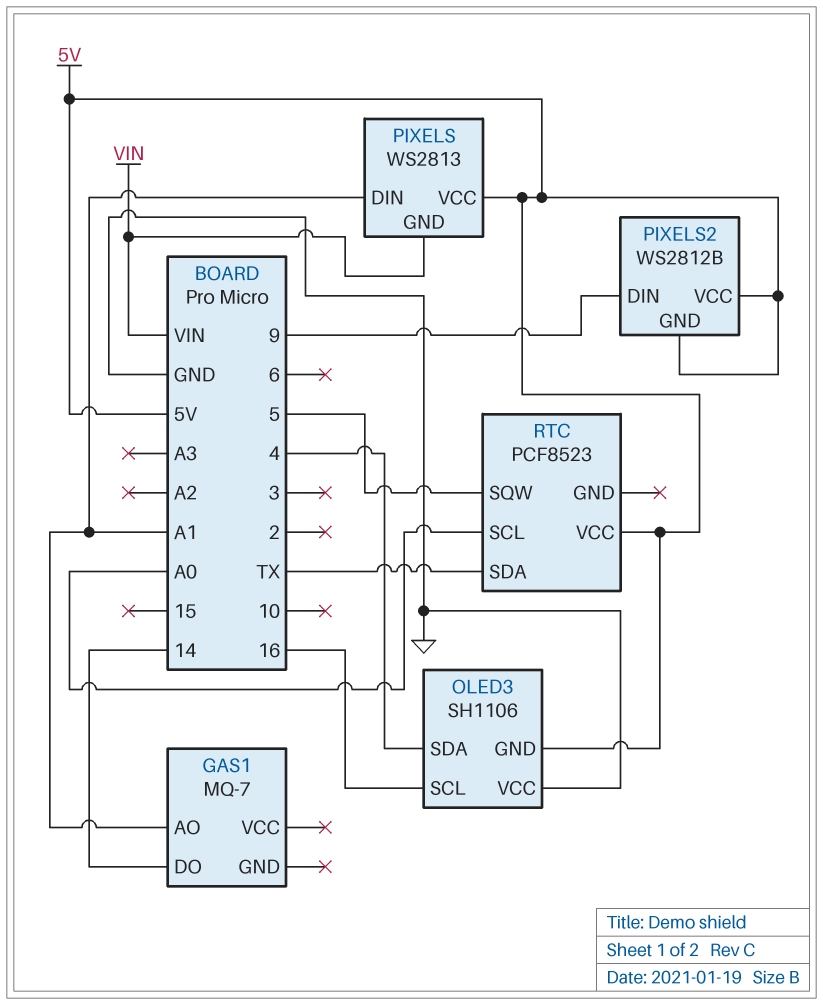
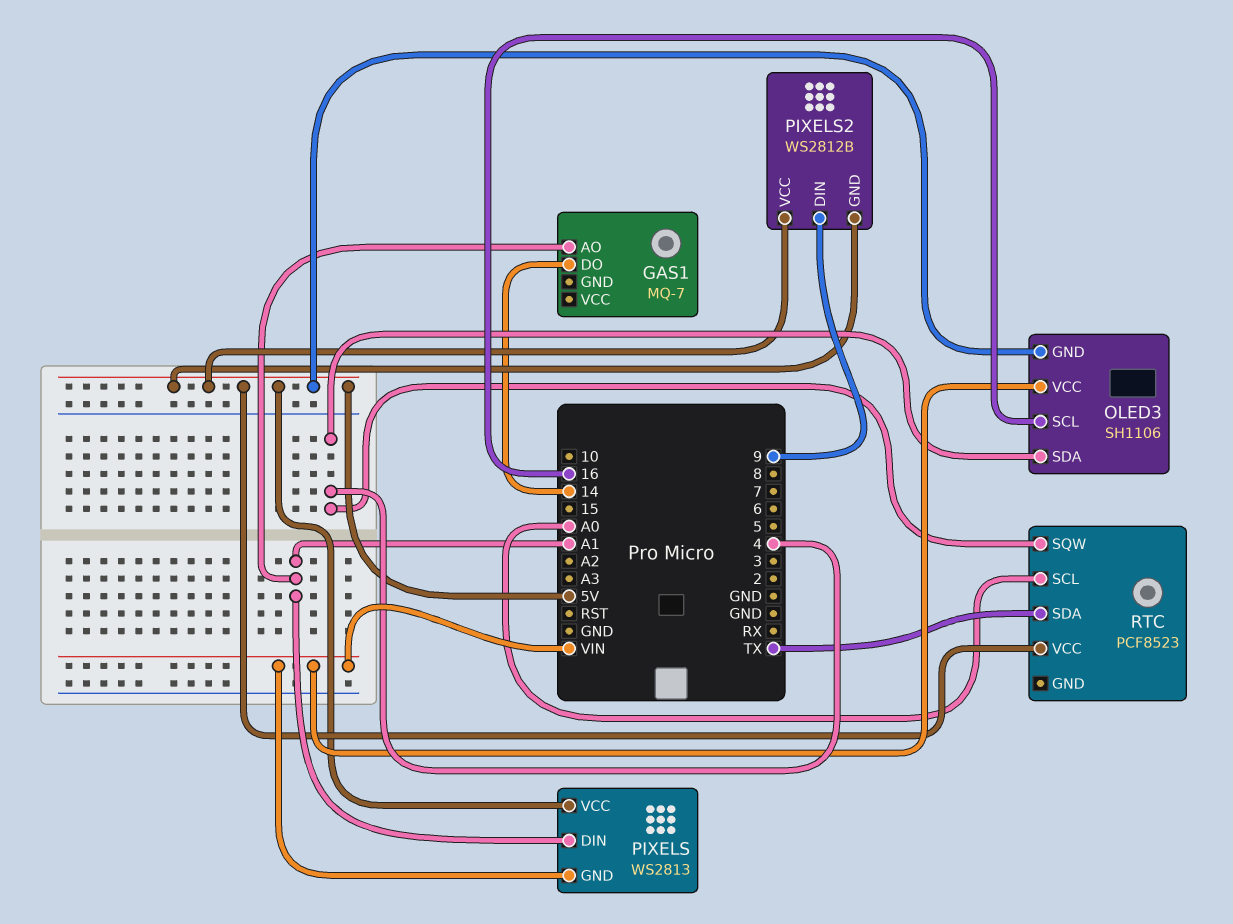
OLED3 pin VCC: GND -> VIN
RTC pin SQW: 5 -> 4

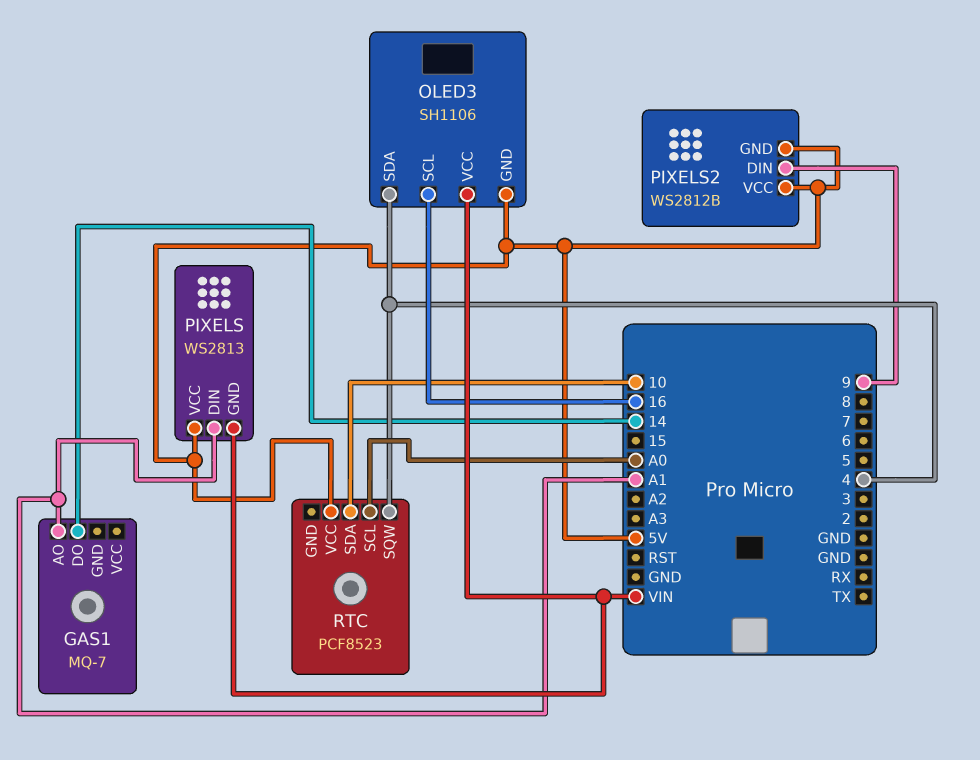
RTC pin SDA: TX -> 10

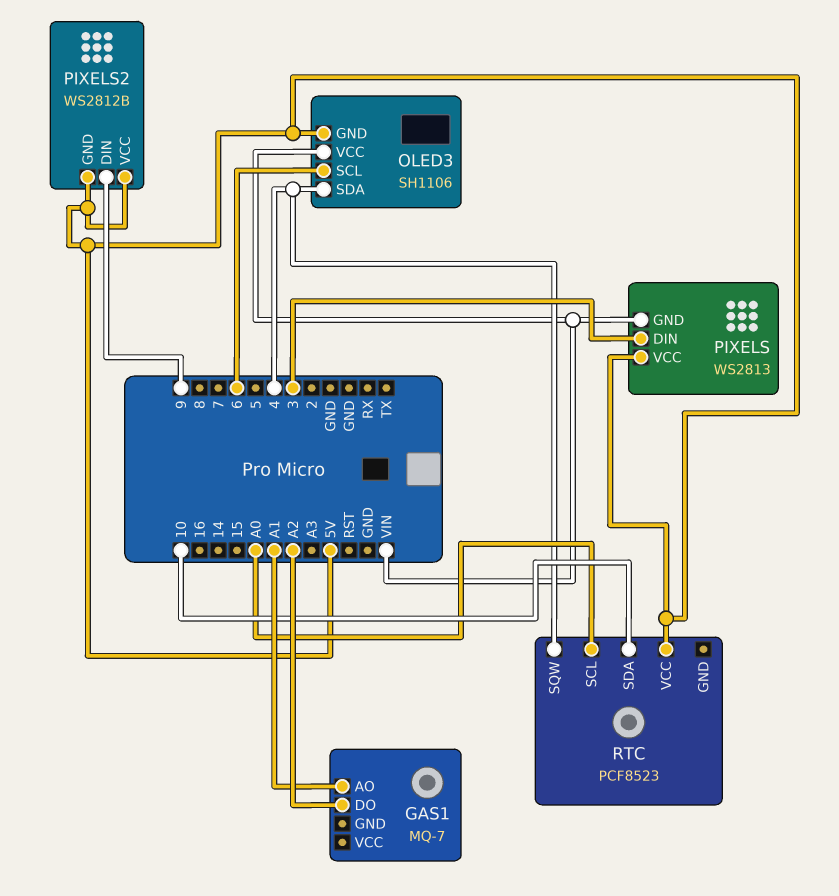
GAS1 pin DO: 14 -> A2
OLED3 pin SCL: 16 -> 6
PIXELS pin DIN: A1 -> 3

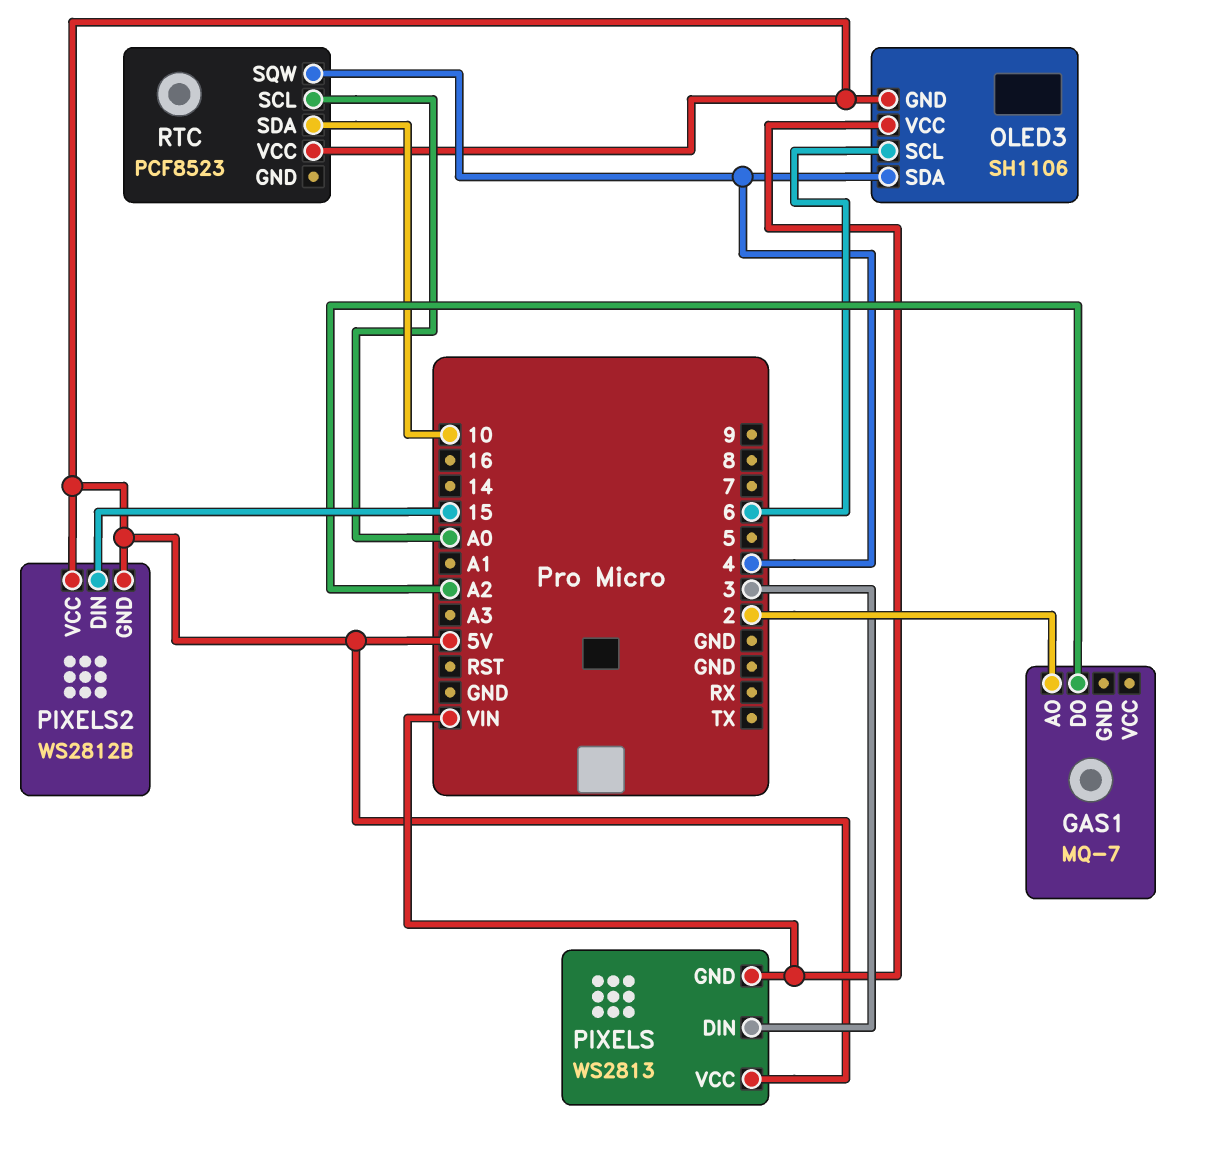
GAS1 pin AO: A1 -> 2
PIXELS2 pin DIN: 9 -> 15

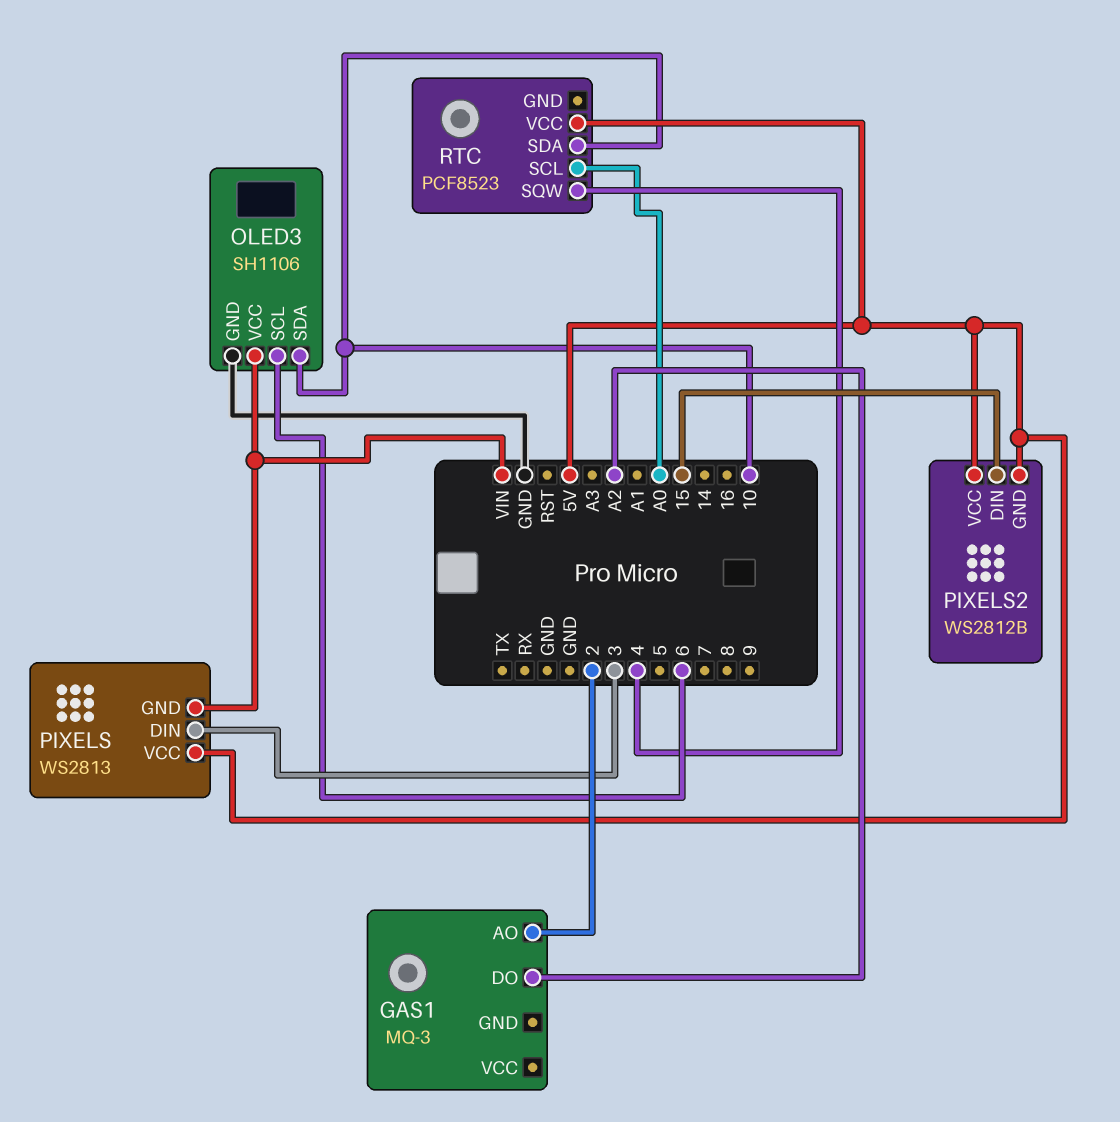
GAS1: MQ-7 -> MQ-3
OLED3 pin GND: 5V -> GND
OLED3 pin SDA: 4 -> 10

